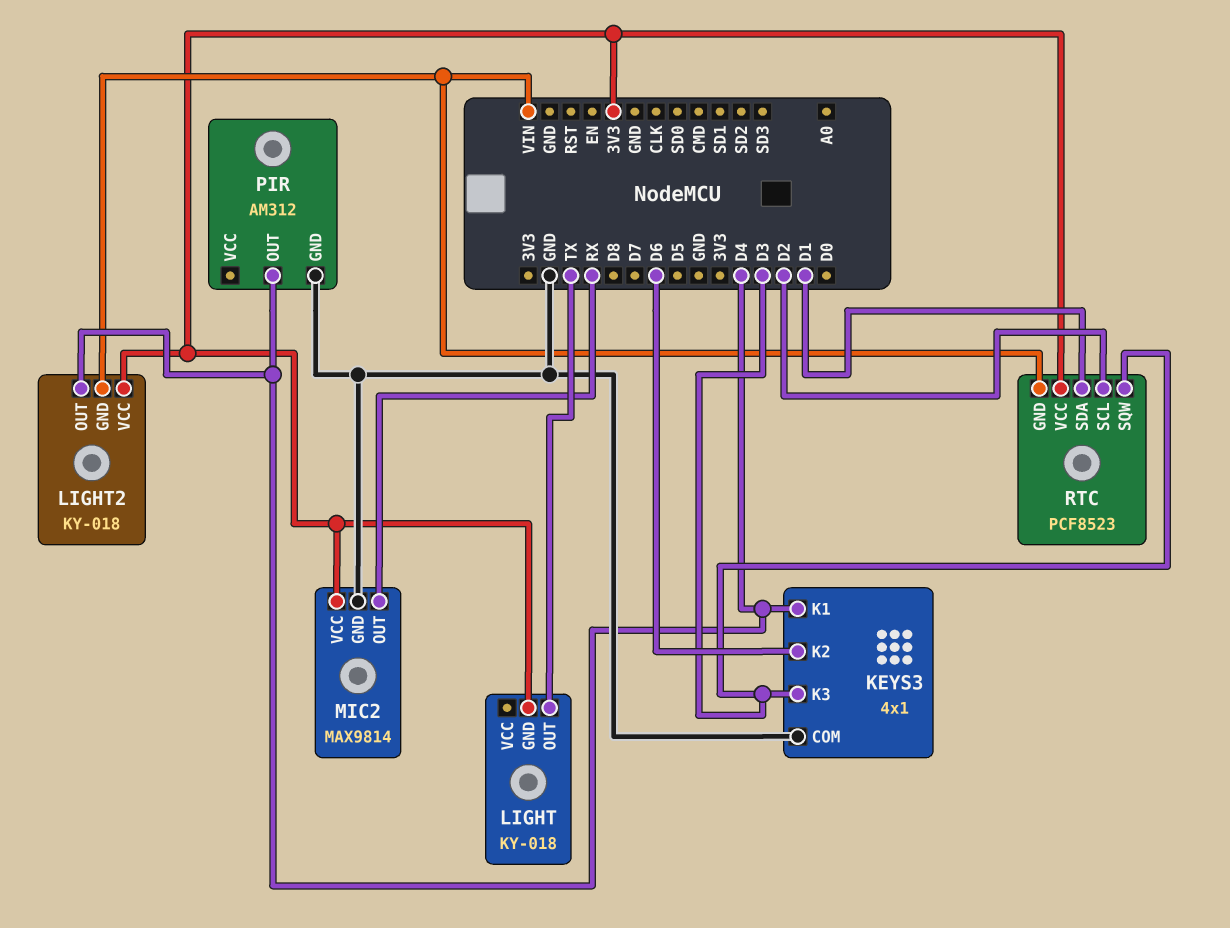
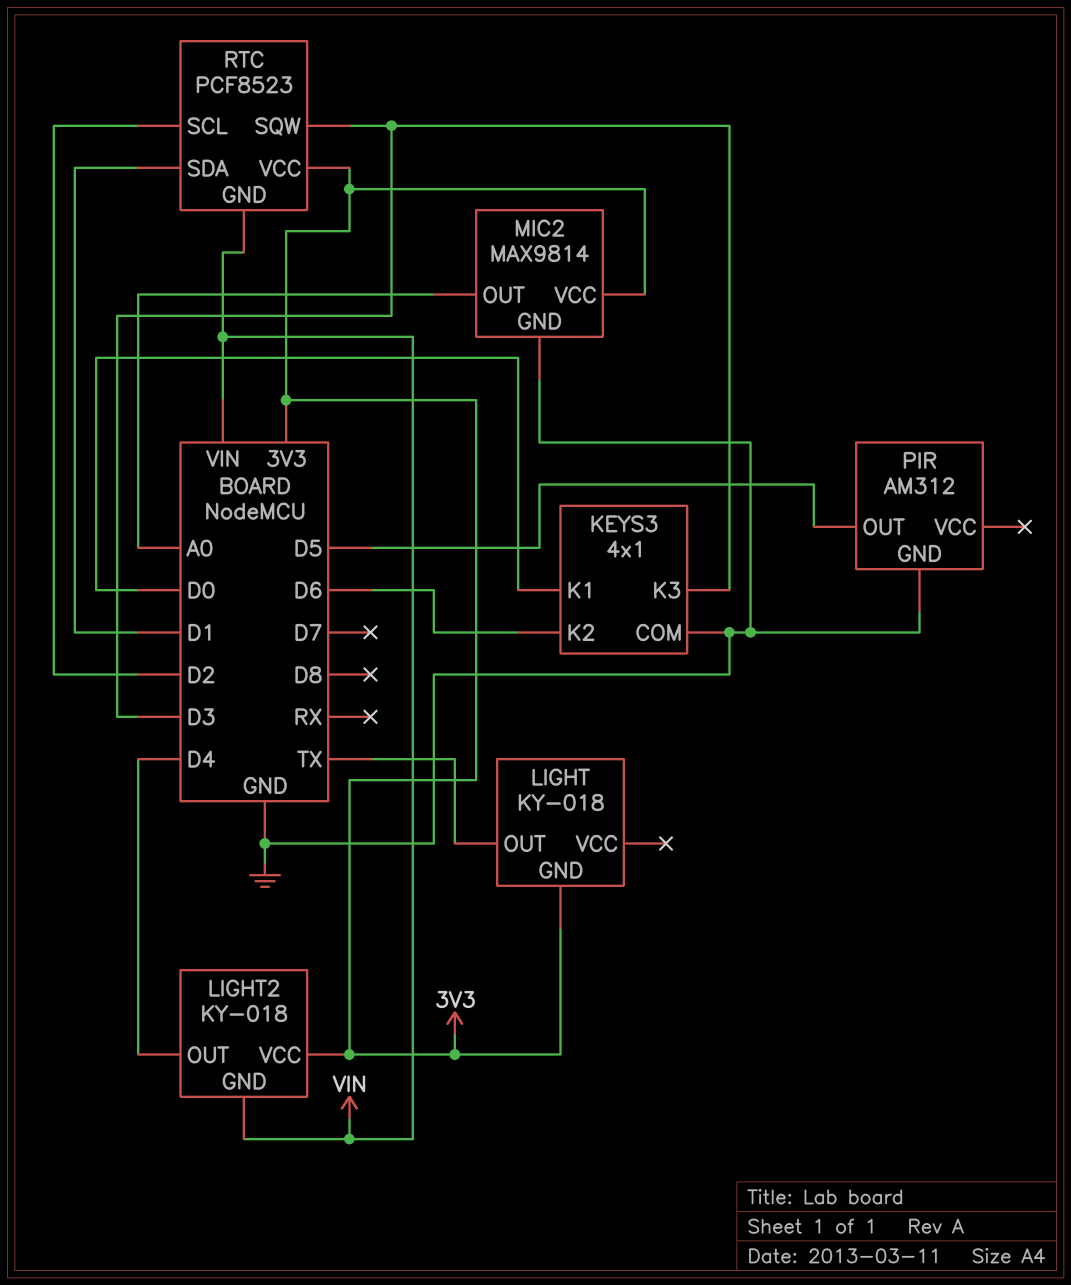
KEYS3 pin K1: D4 -> D0
MIC2 pin OUT: RX -> A0
PIR pin OUT: D4 -> D5

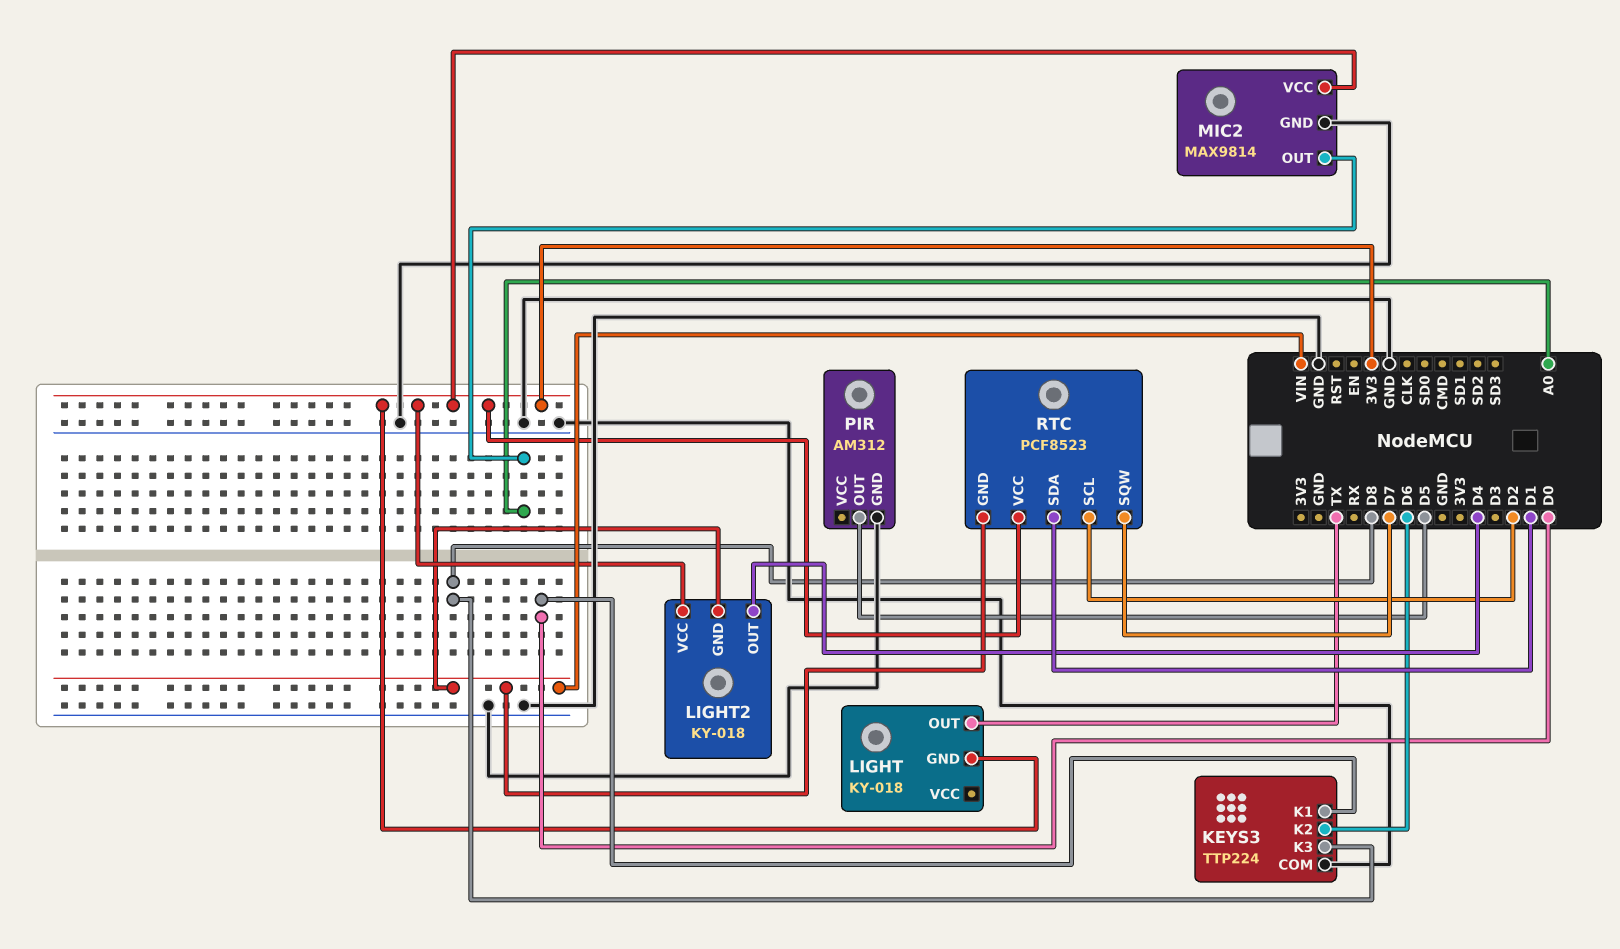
KEYS3: 4x1 -> TTP224
KEYS3 pin K3: D3 -> D8
RTC pin SQW: D3 -> D7

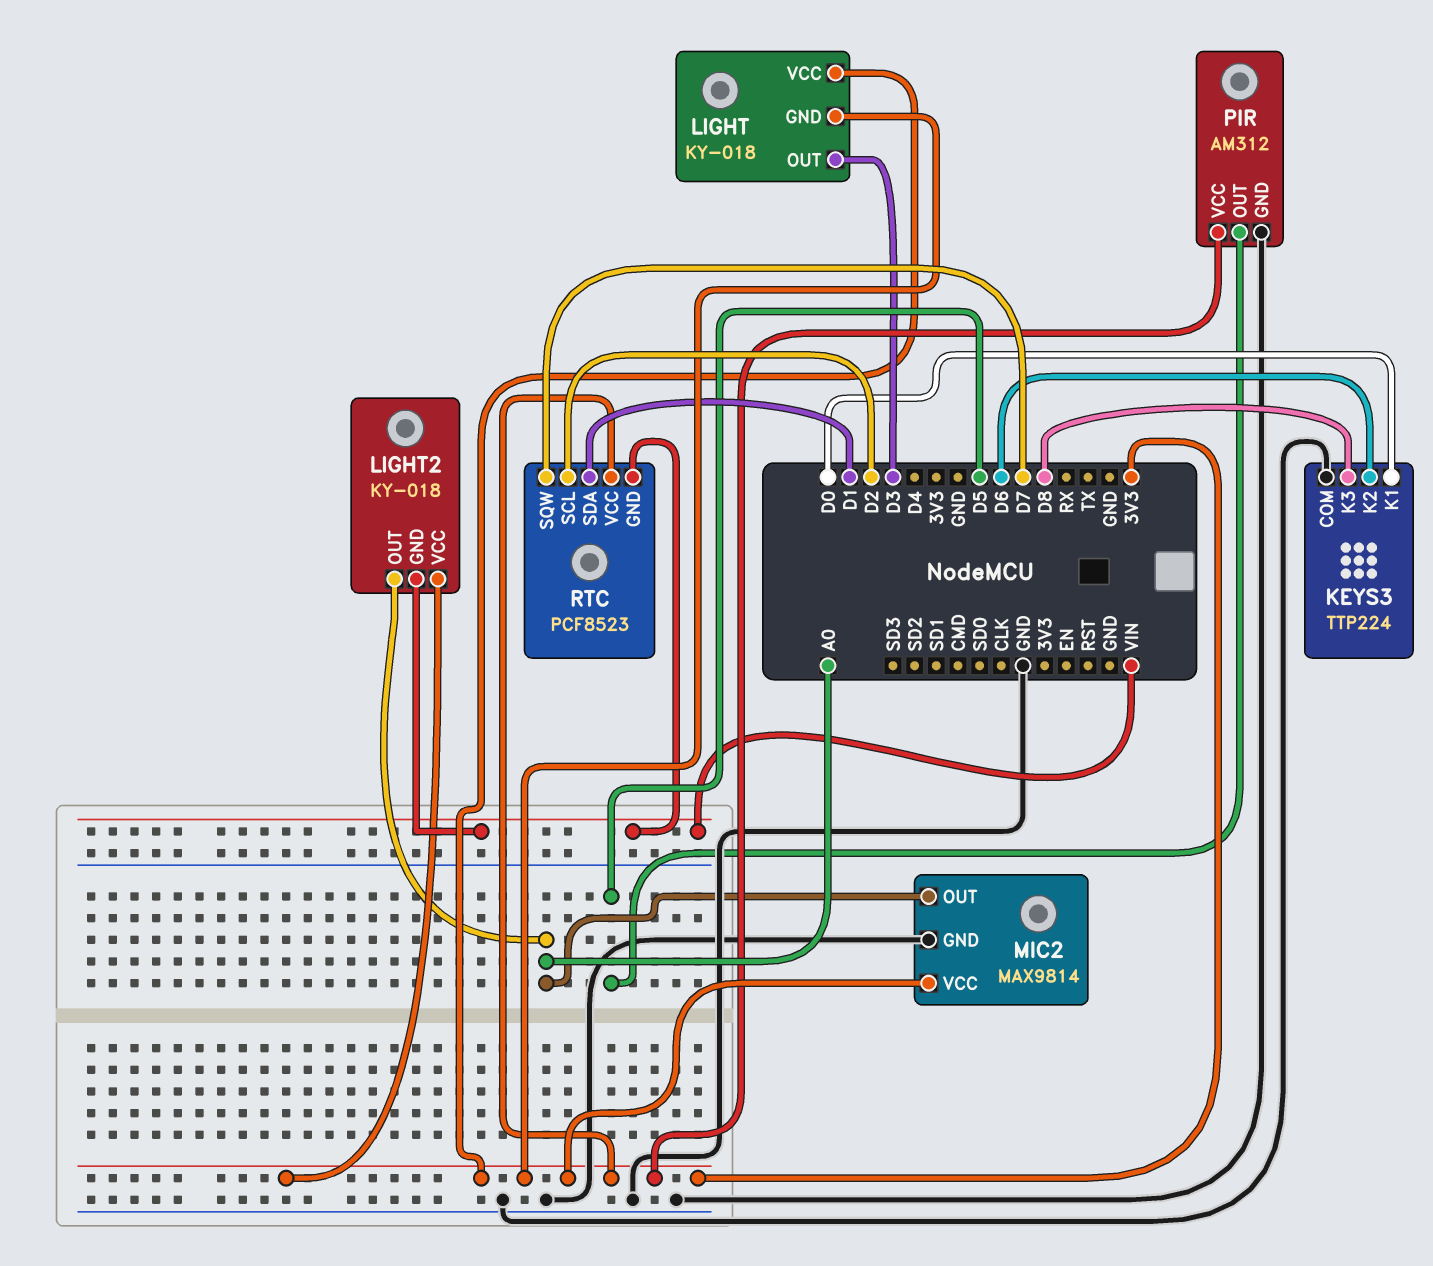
LIGHT pin OUT: TX -> D3
LIGHT pin VCC: none -> 3V3
LIGHT2 pin OUT: D4 -> A0
PIR pin VCC: none -> 3V3

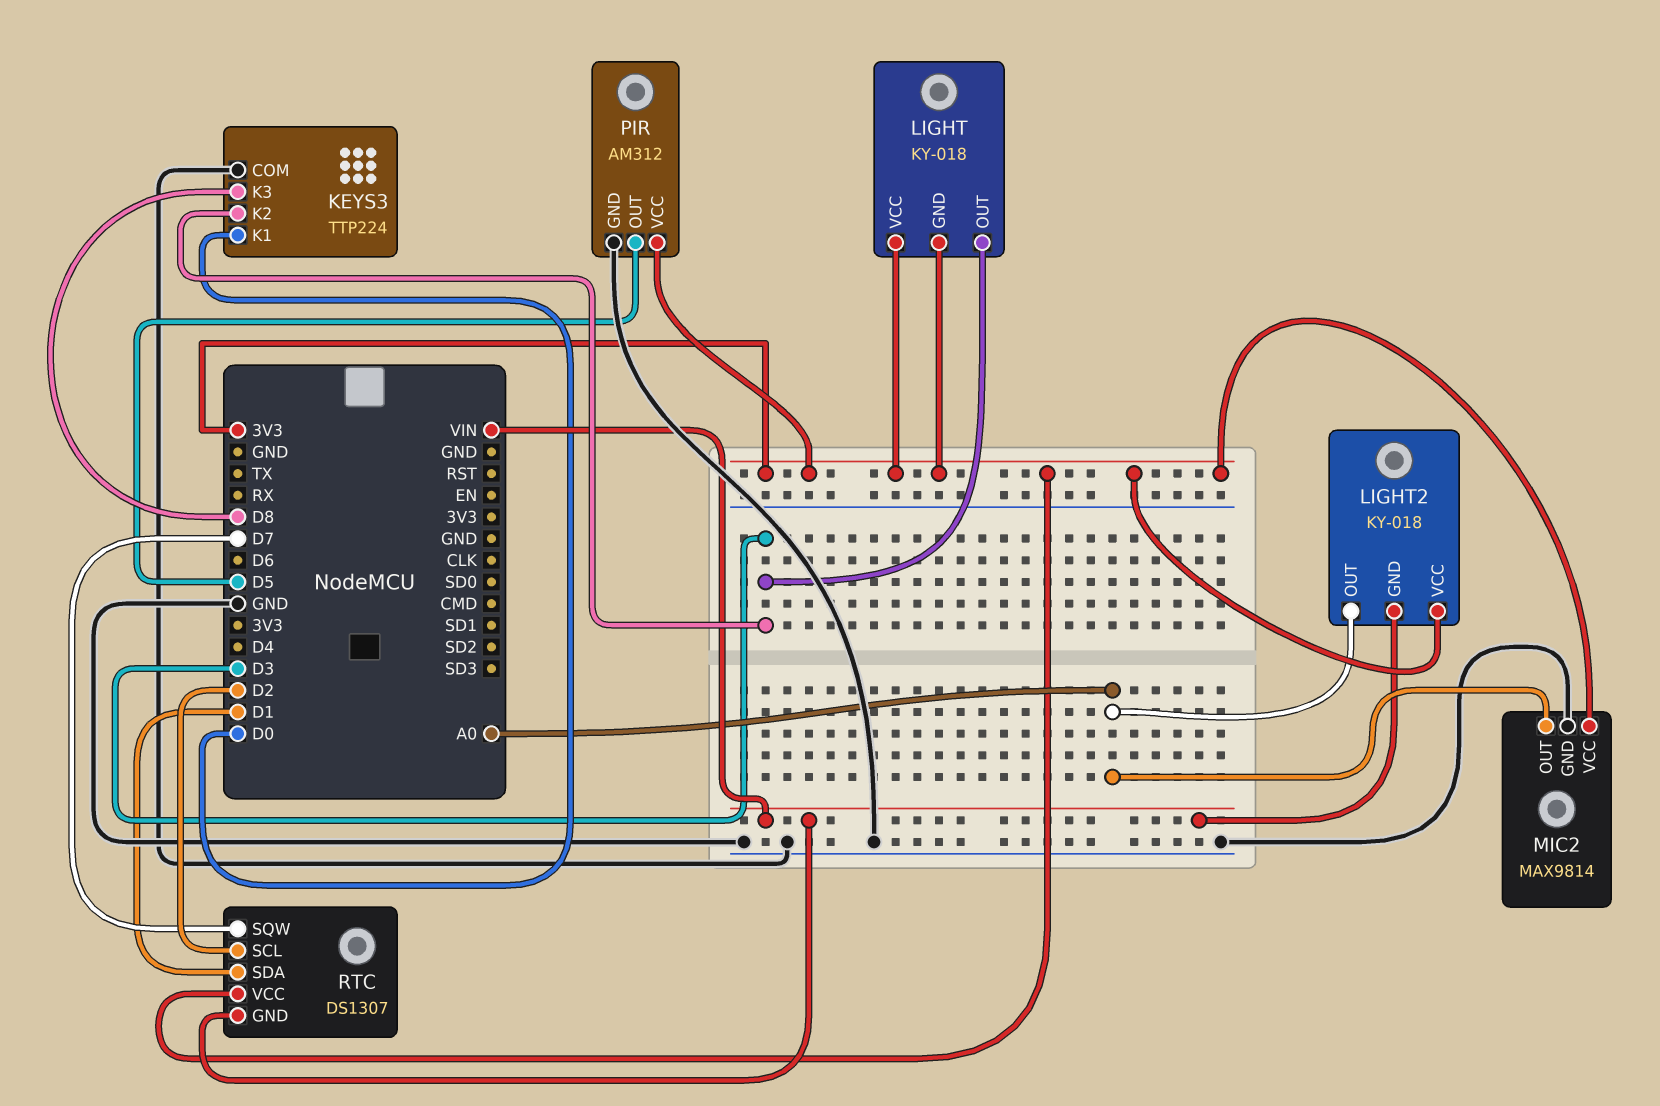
KEYS3 pin K2: D6 -> D3
RTC: PCF8523 -> DS1307

